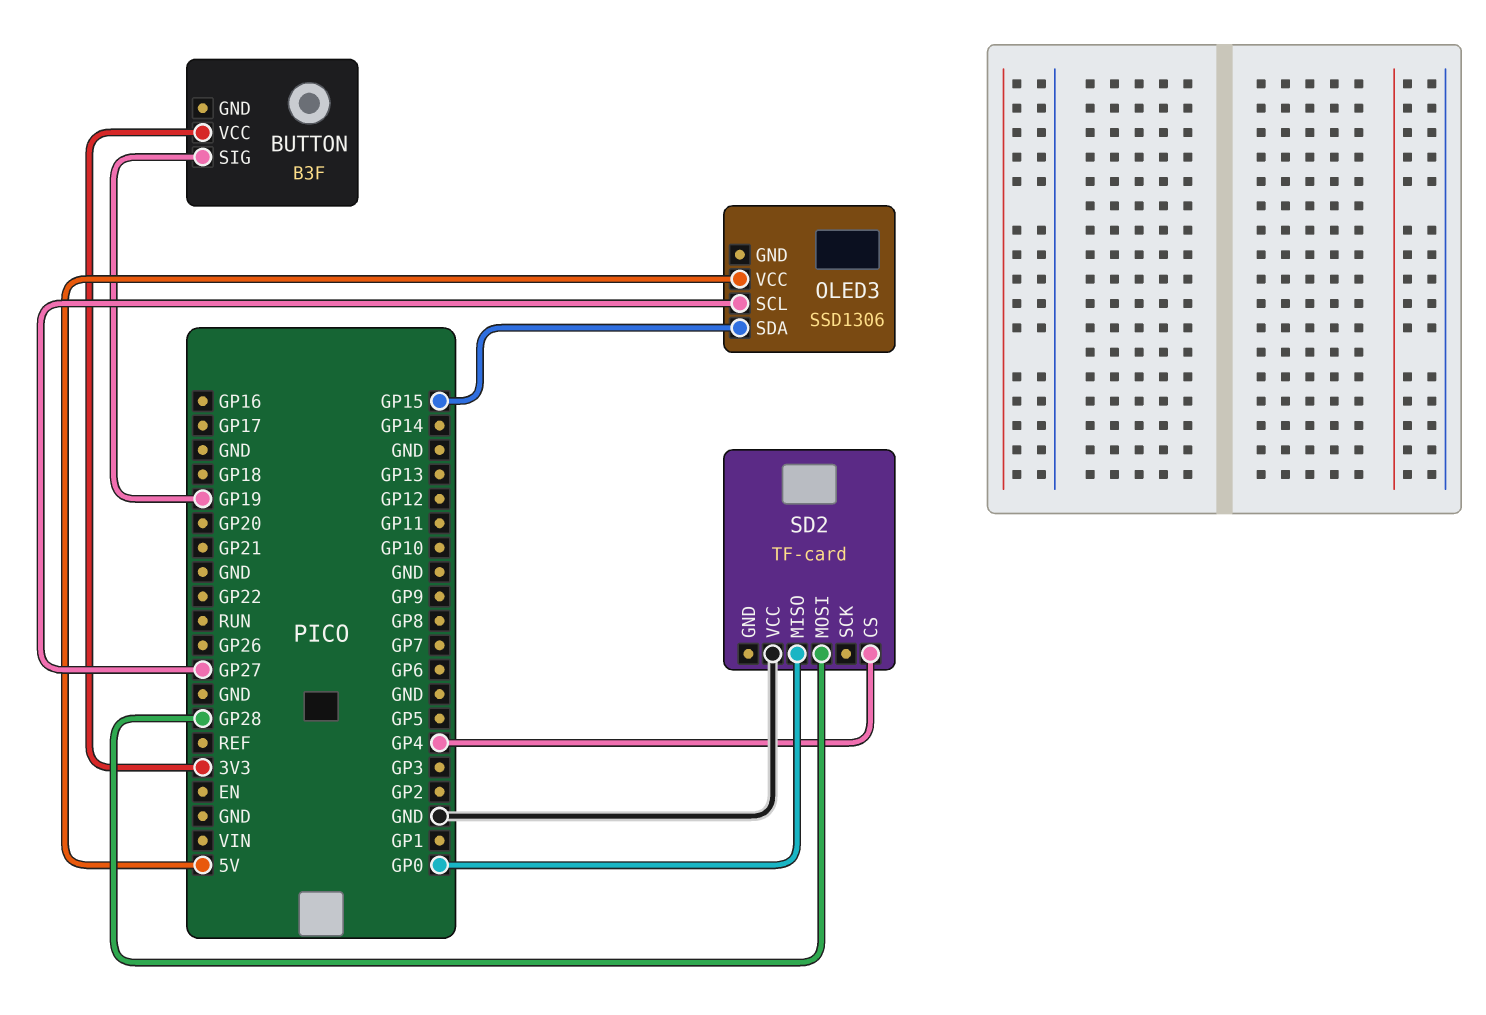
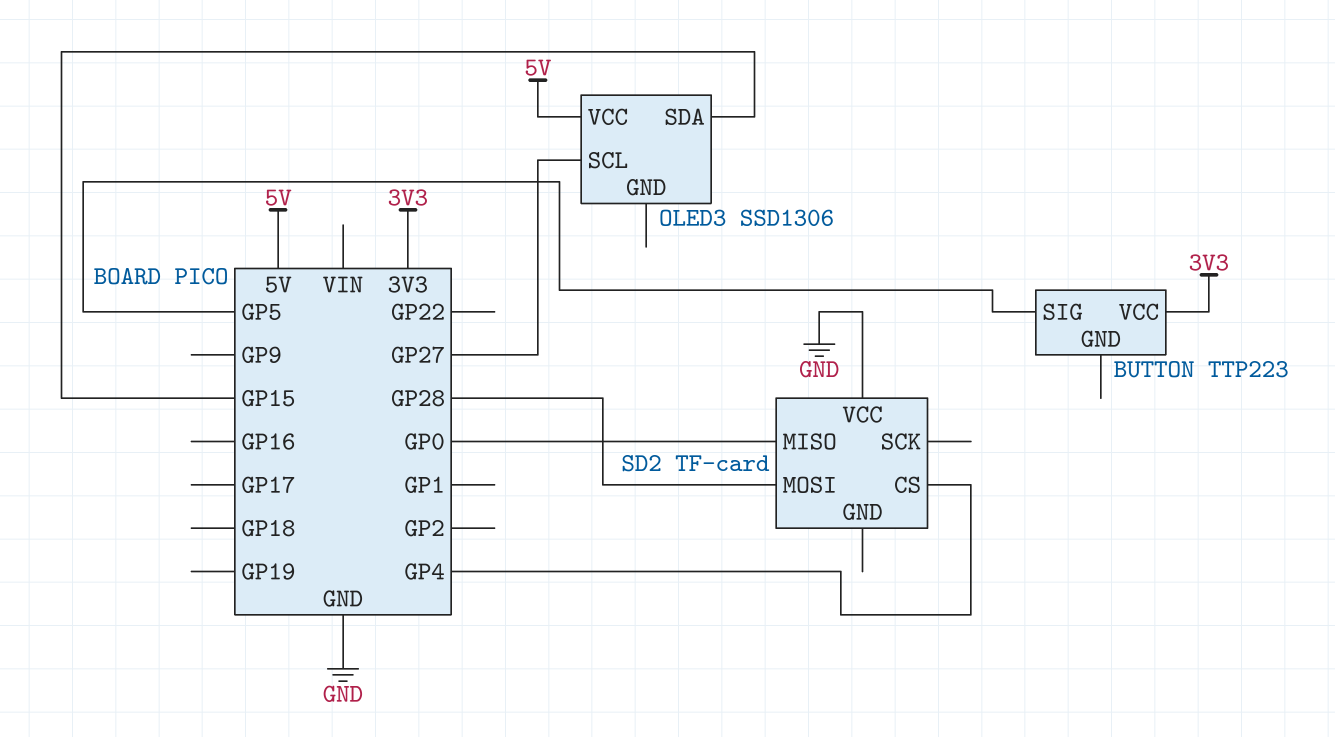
BUTTON: B3F -> TTP223
BUTTON pin SIG: GP19 -> GP5

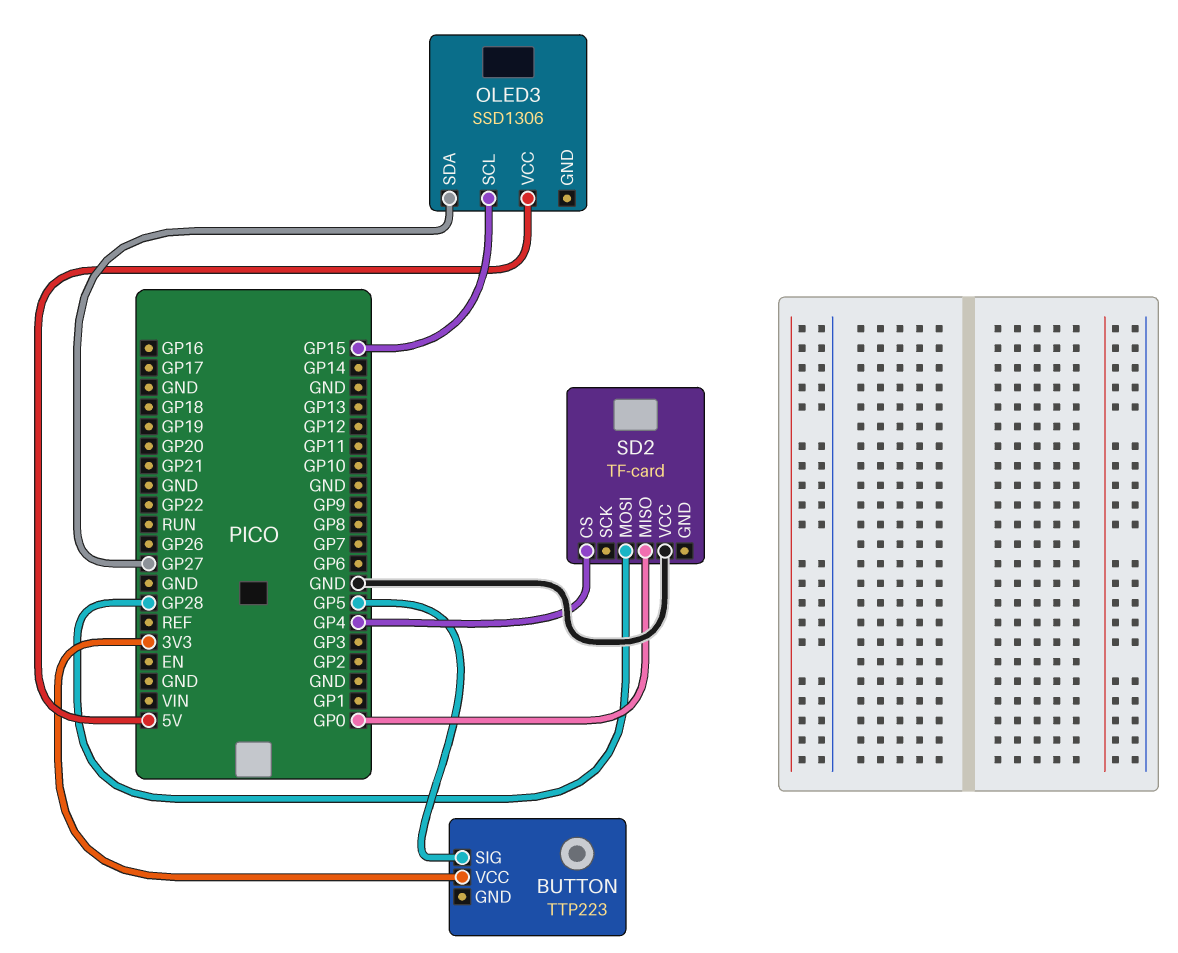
OLED3 pin SCL: GP27 -> GP15
OLED3 pin SDA: GP15 -> GP27

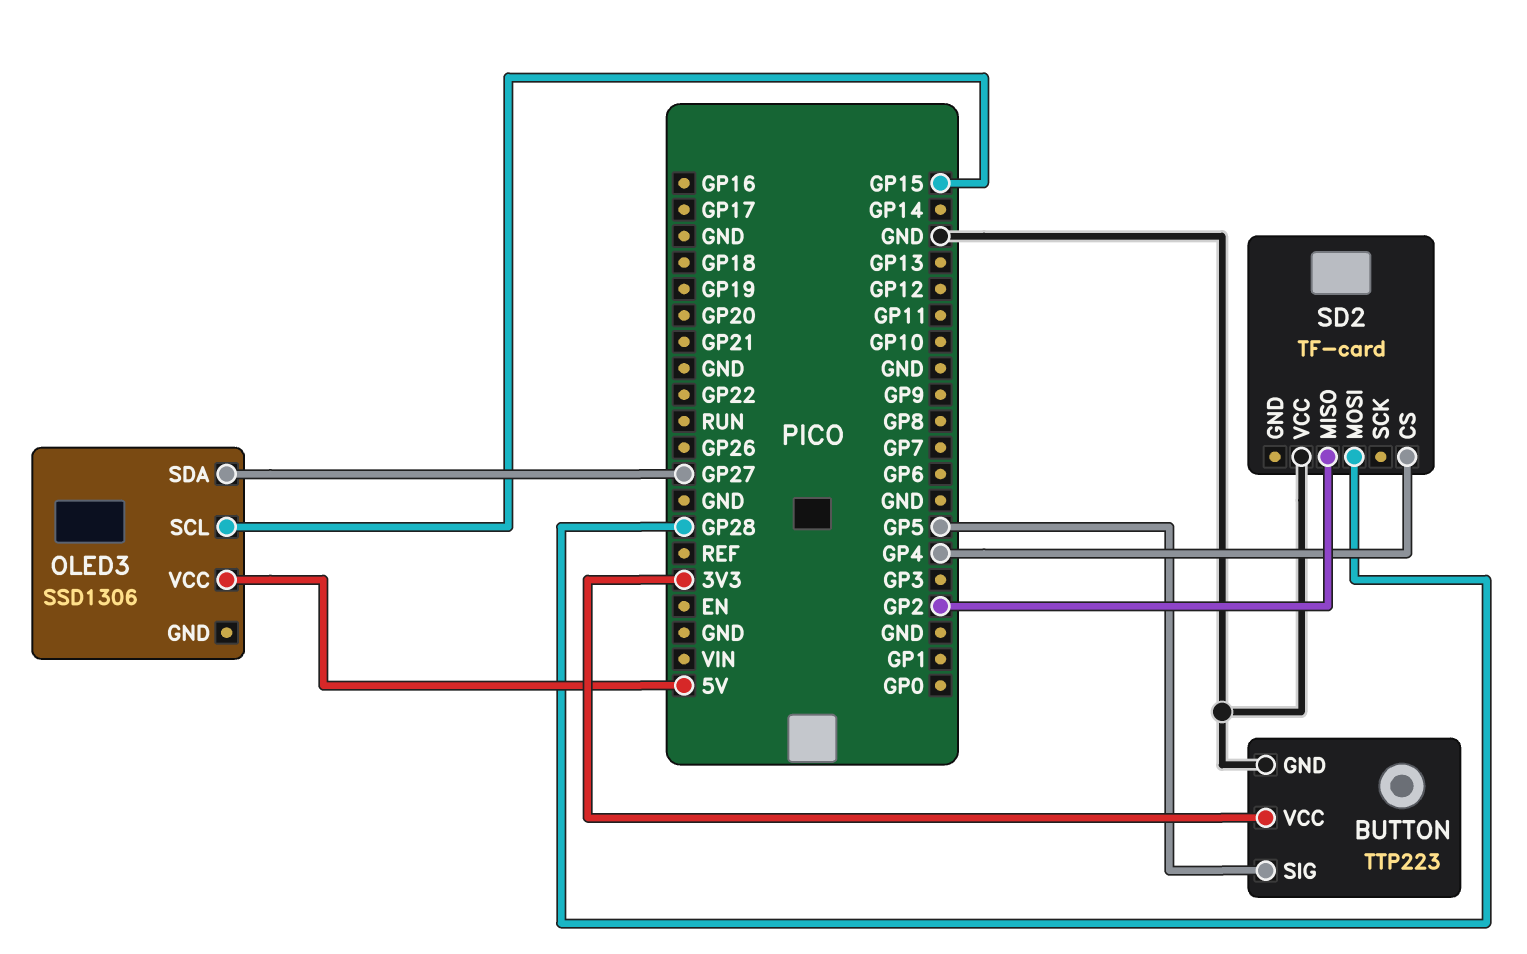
BUTTON pin GND: none -> GND
SD2 pin MISO: GP0 -> GP2

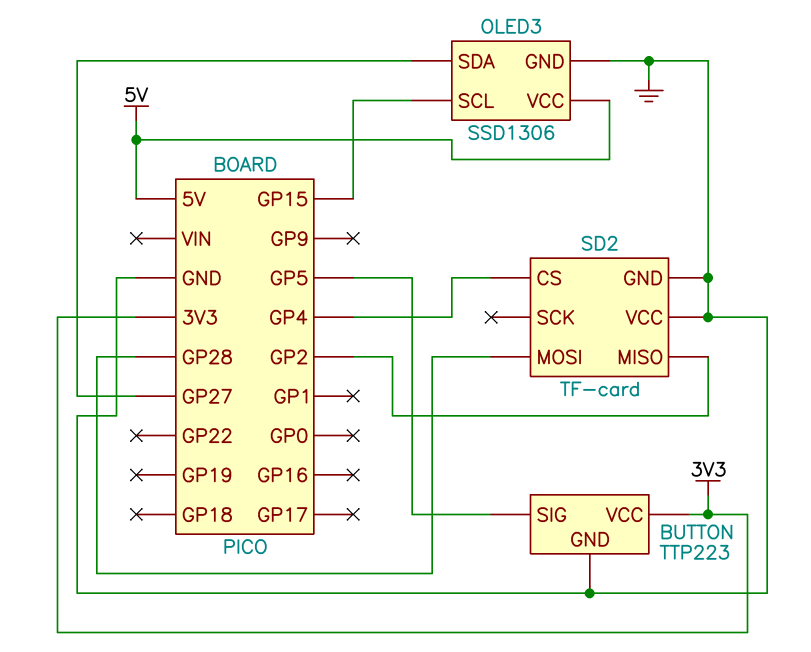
OLED3 pin GND: none -> GND
SD2 pin GND: none -> GND

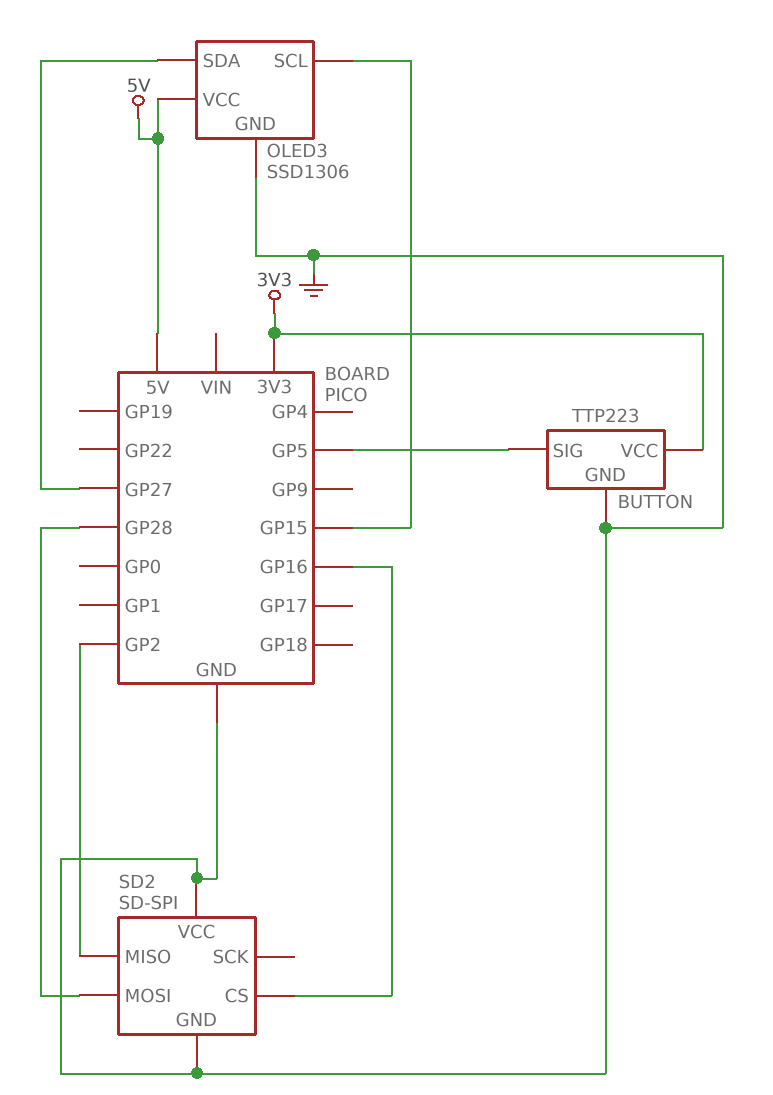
SD2: TF-card -> SD-SPI
SD2 pin CS: GP4 -> GP16

